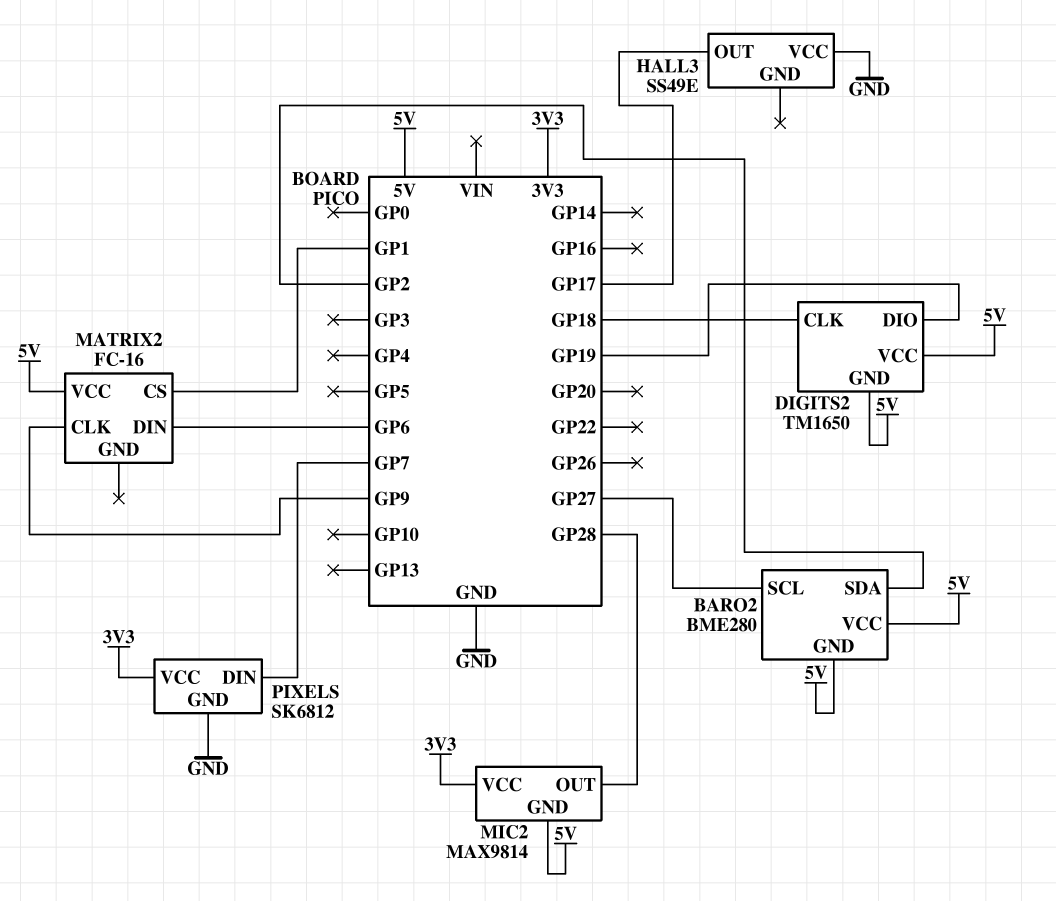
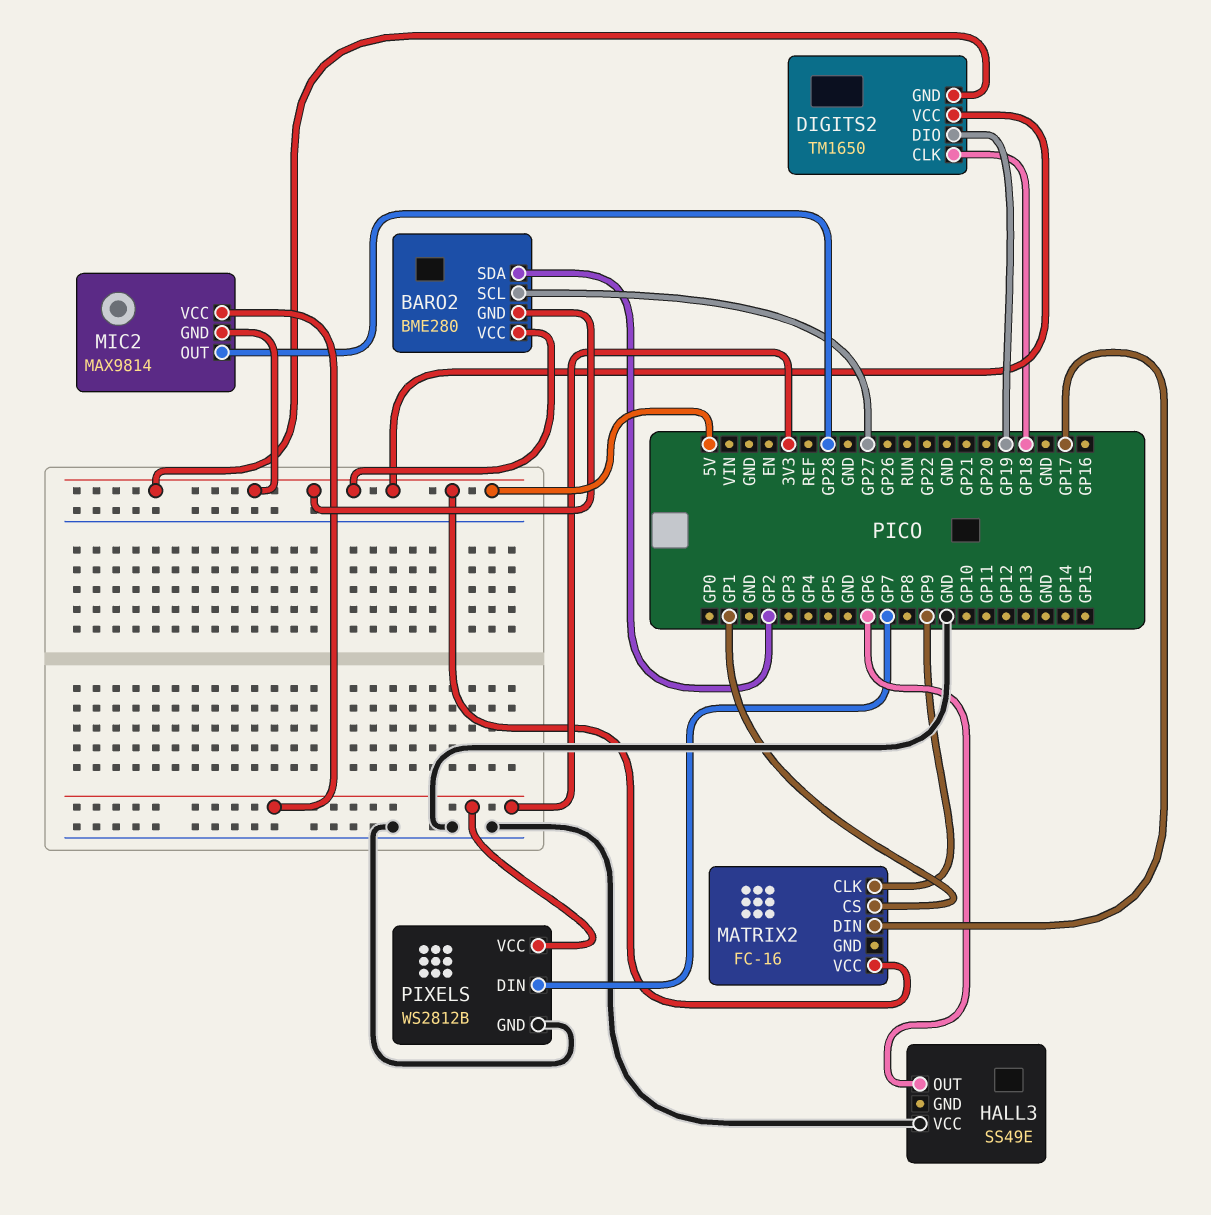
HALL3 pin OUT: GP17 -> GP6
MATRIX2 pin DIN: GP6 -> GP17
PIXELS: SK6812 -> WS2812B

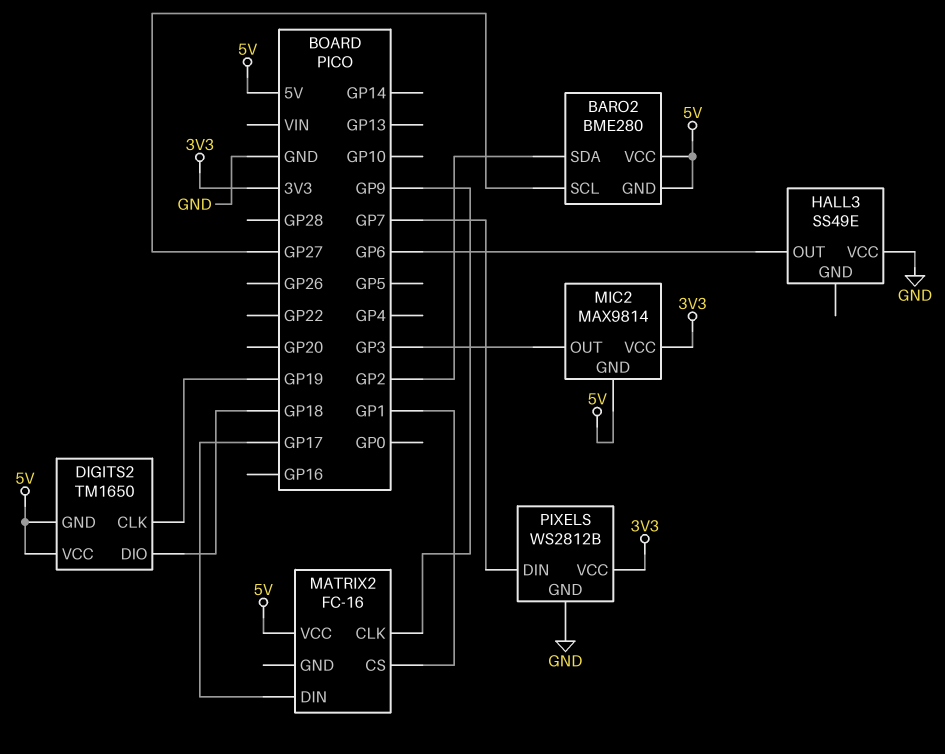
DIGITS2 pin CLK: GP18 -> GP19
DIGITS2 pin DIO: GP19 -> GP18
MIC2 pin OUT: GP28 -> GP3

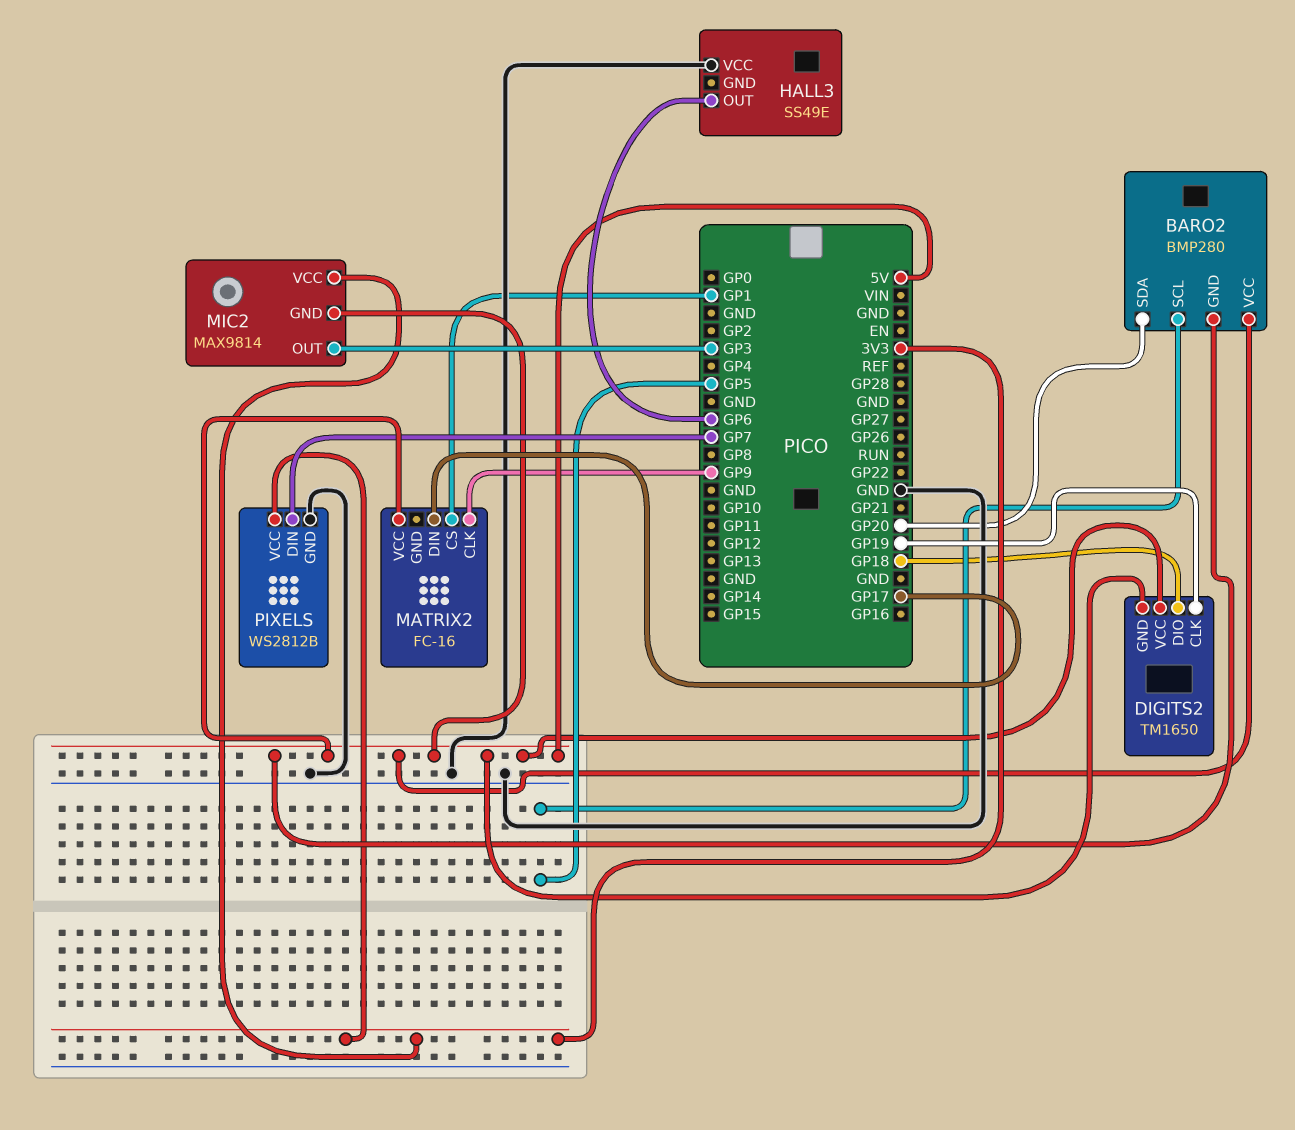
BARO2: BME280 -> BMP280
BARO2 pin SCL: GP27 -> GP5
BARO2 pin SDA: GP2 -> GP20

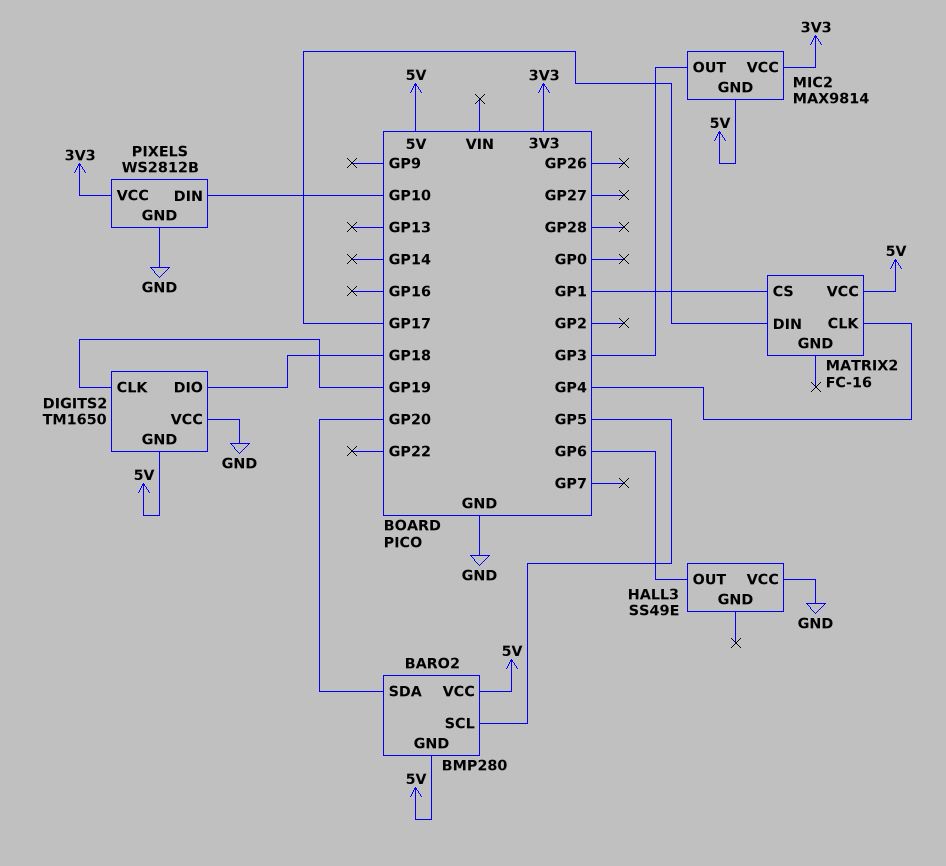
DIGITS2 pin VCC: 5V -> GND
MATRIX2 pin CLK: GP9 -> GP4
PIXELS pin DIN: GP7 -> GP10

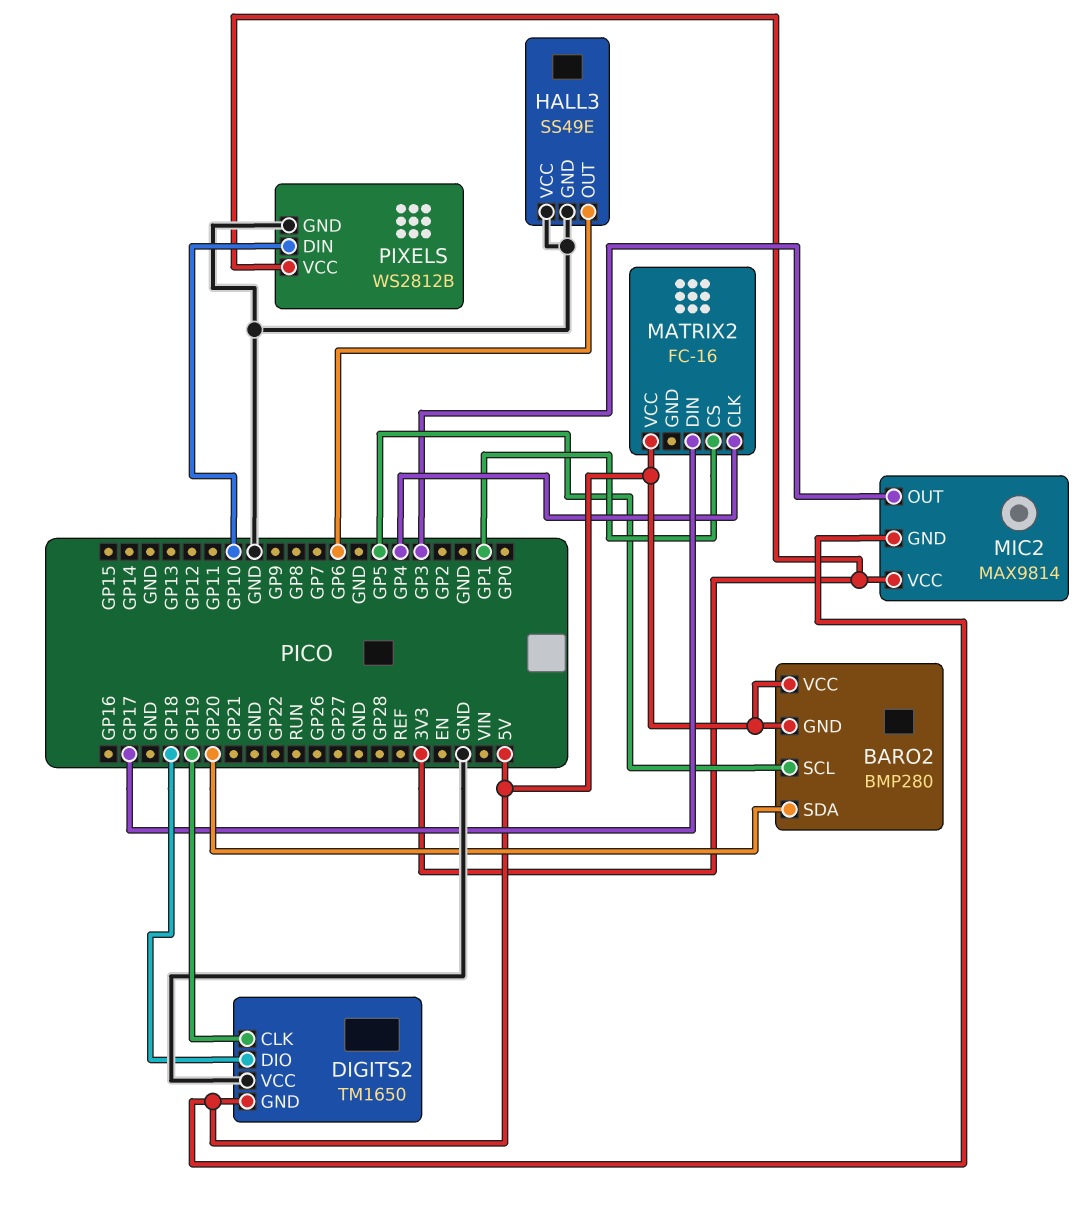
HALL3 pin GND: none -> GND

